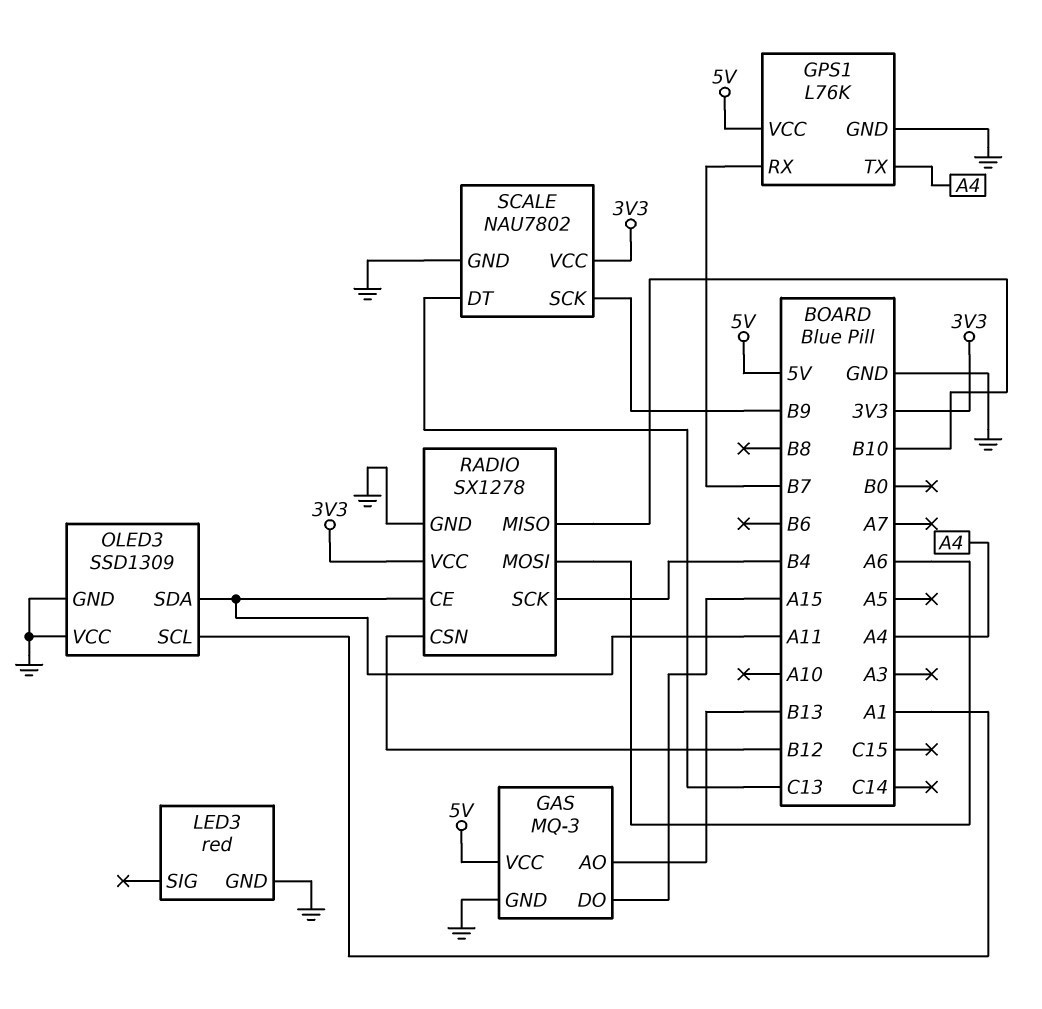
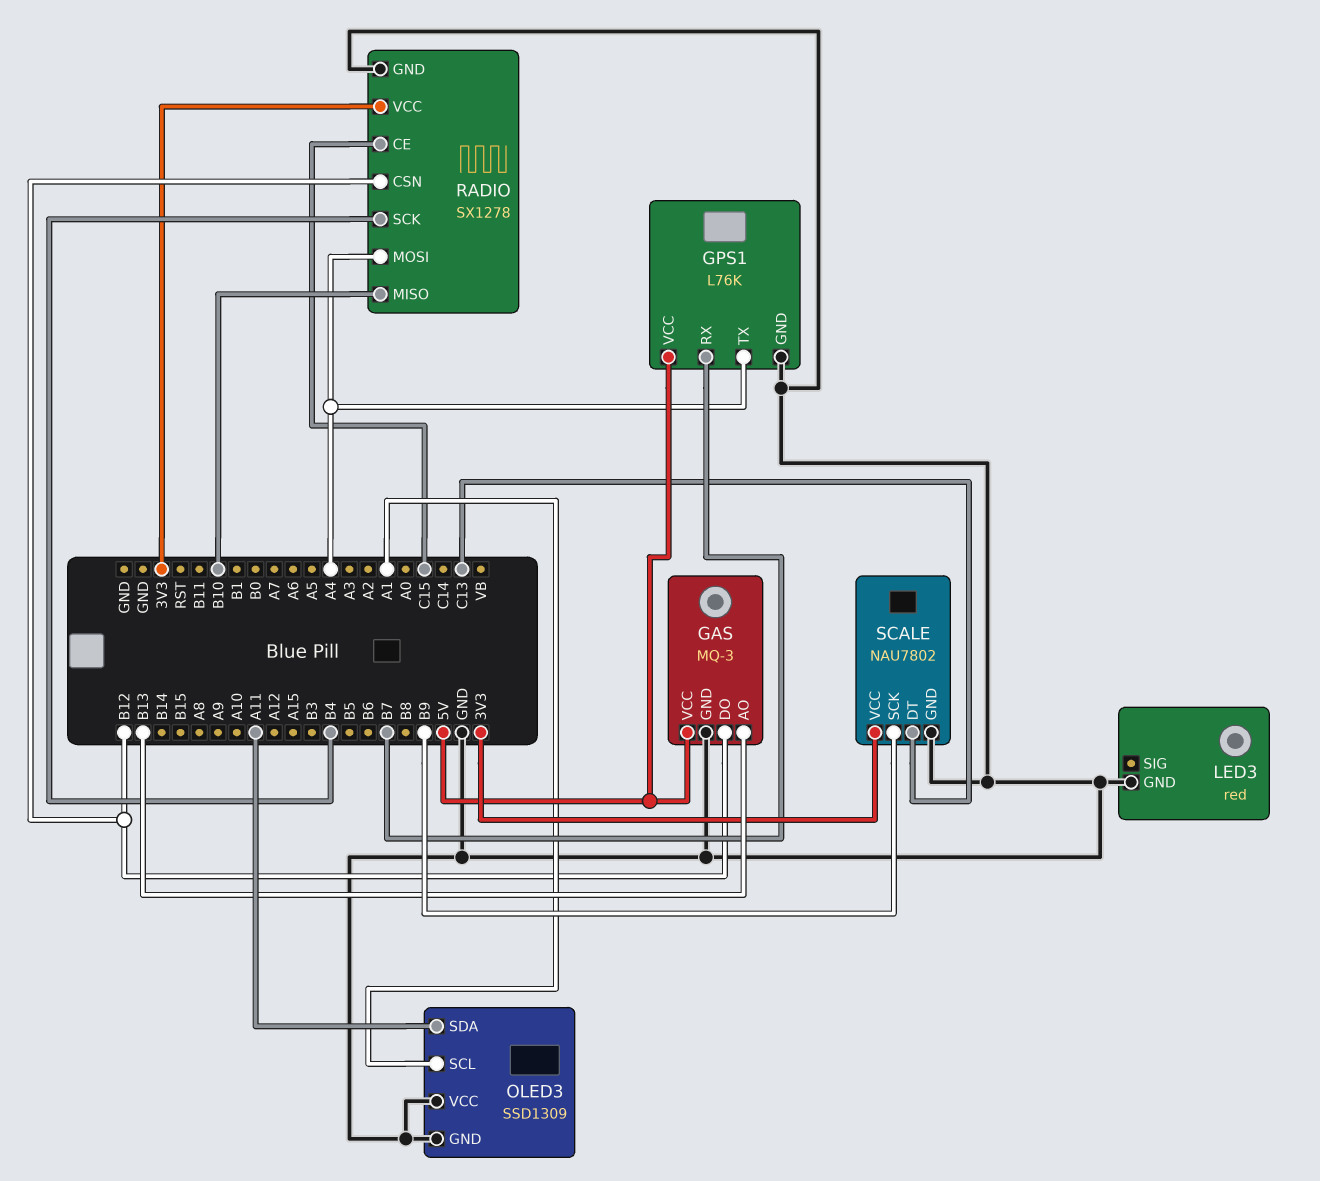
GAS pin DO: A15 -> B12
RADIO pin CE: A11 -> C15
RADIO pin MOSI: A6 -> A4

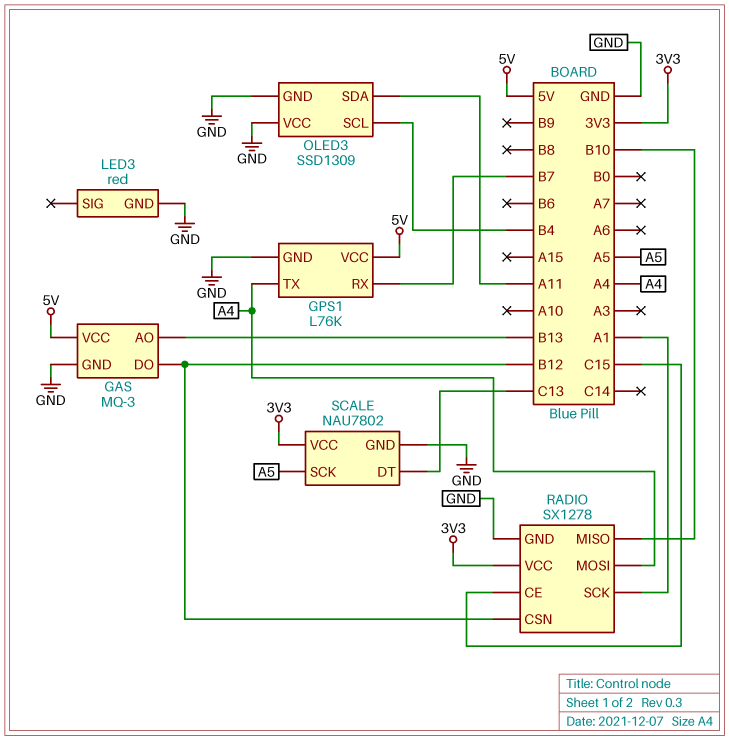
OLED3 pin SCL: A1 -> B4
RADIO pin SCK: B4 -> A1
SCALE pin SCK: B9 -> A5

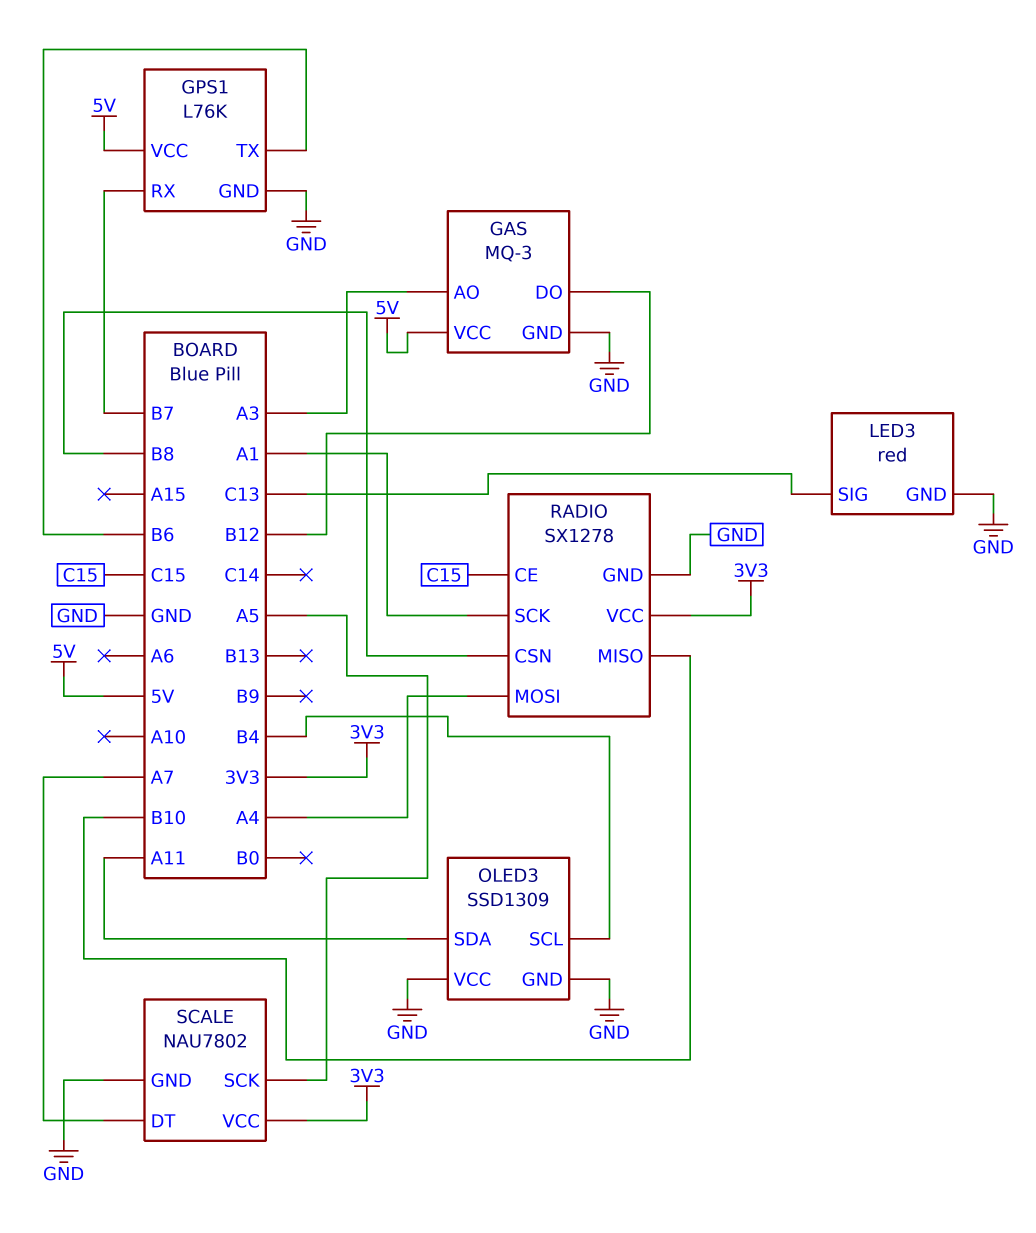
GAS pin AO: B13 -> A3
GPS1 pin TX: A4 -> B6
LED3 pin SIG: none -> C13
RADIO pin CSN: B12 -> B8
SCALE pin DT: C13 -> A7

